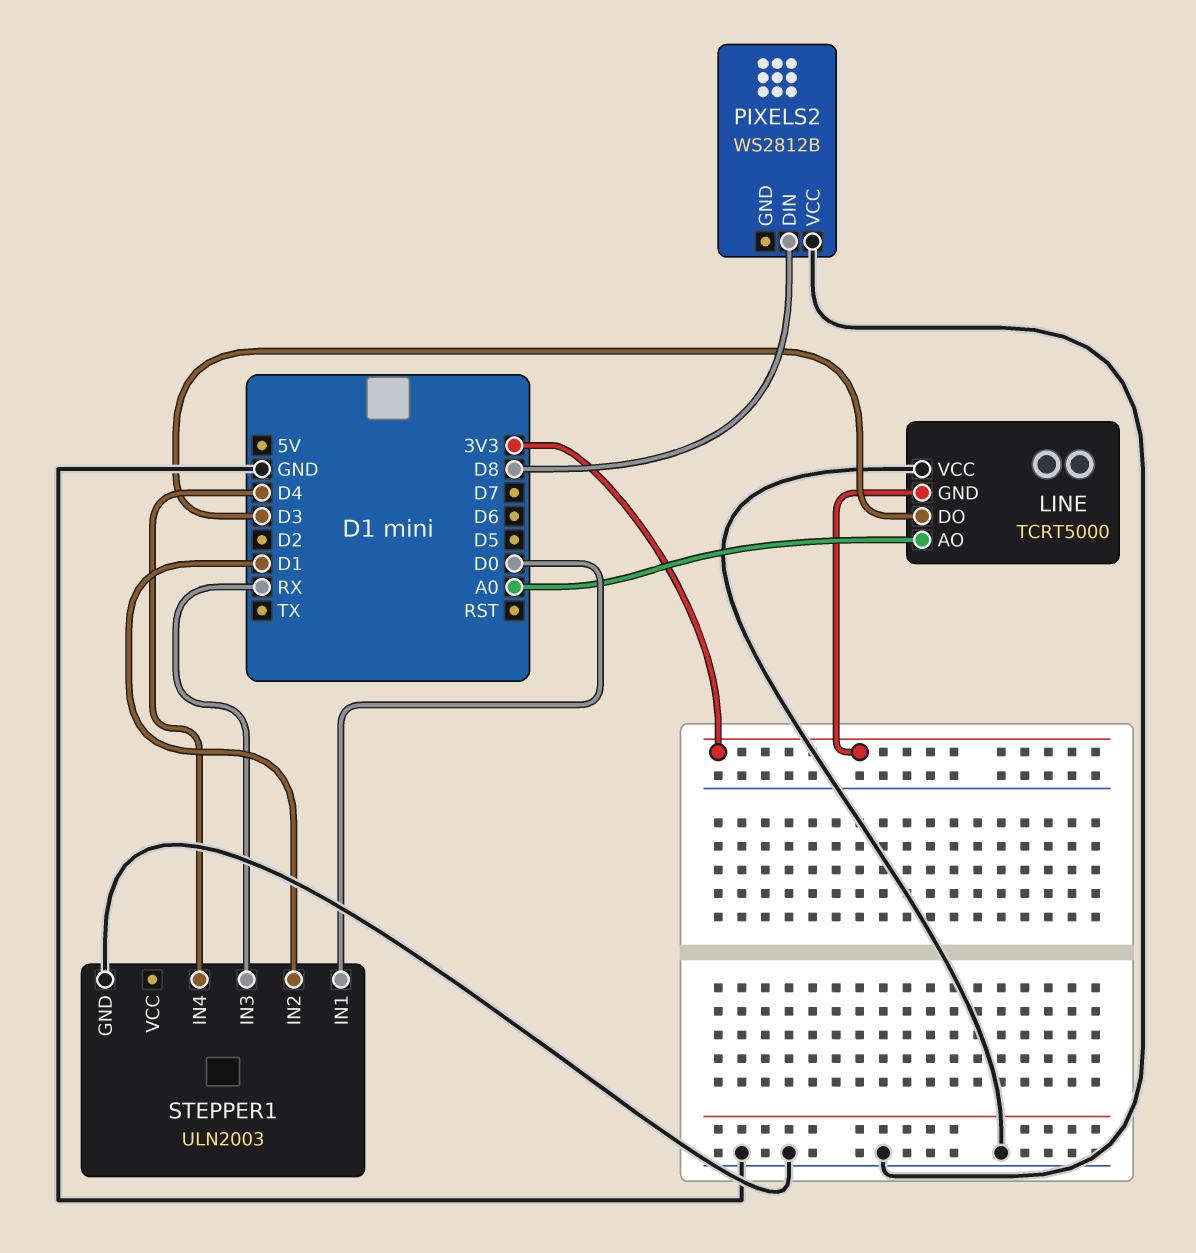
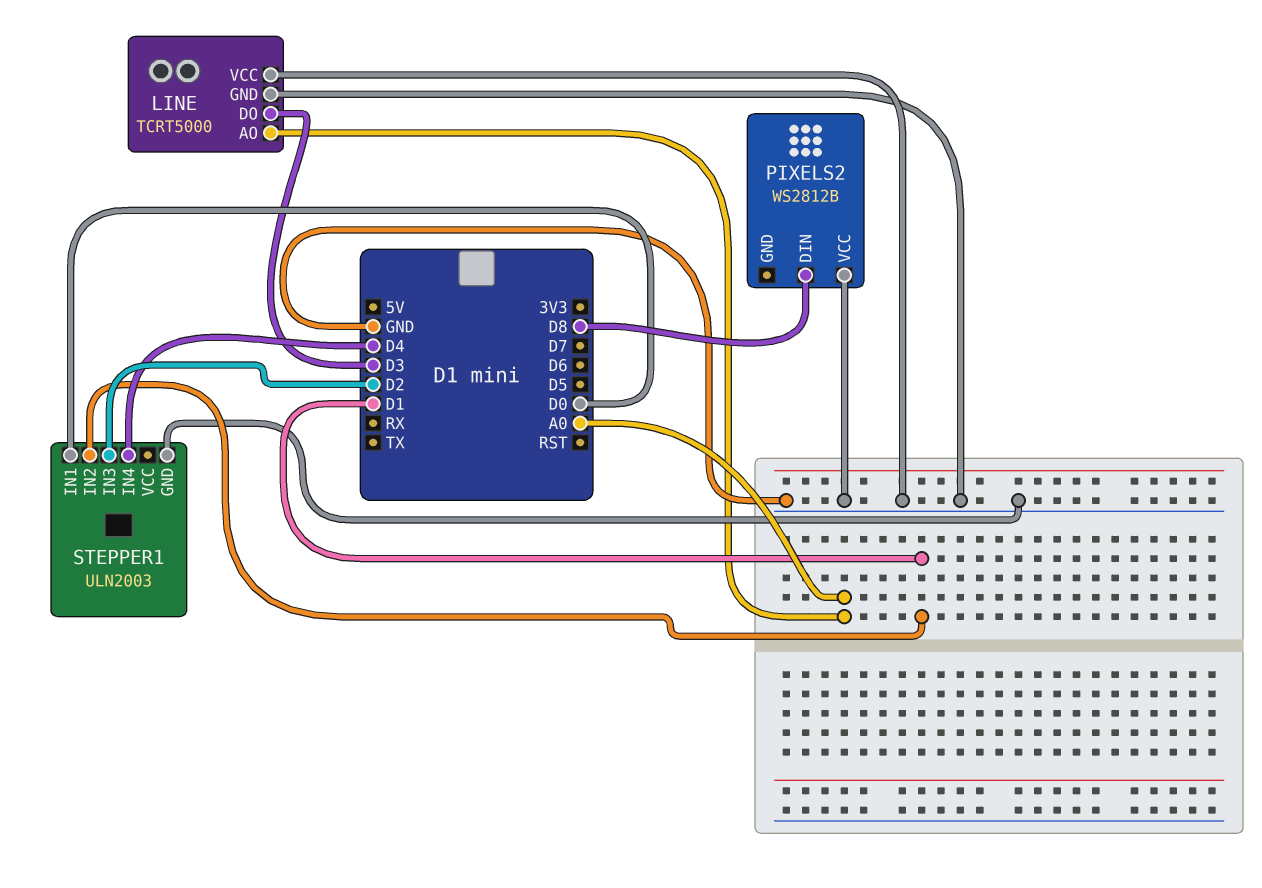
LINE pin GND: 3V3 -> GND
STEPPER1 pin IN3: RX -> D2

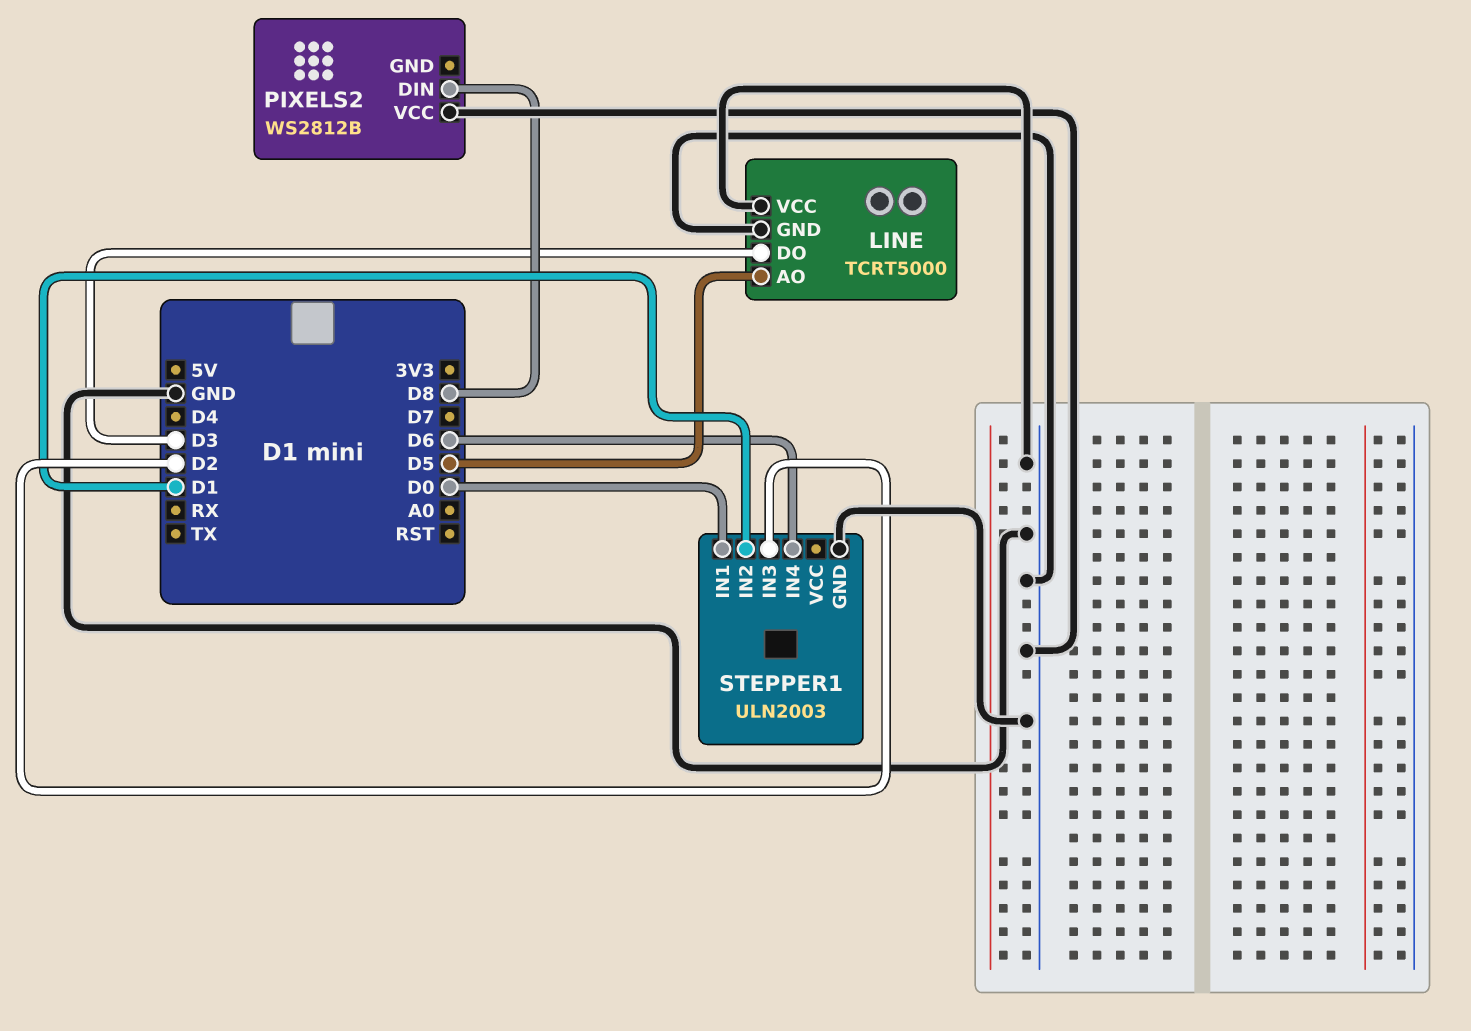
LINE pin AO: A0 -> D5
STEPPER1 pin IN4: D4 -> D6

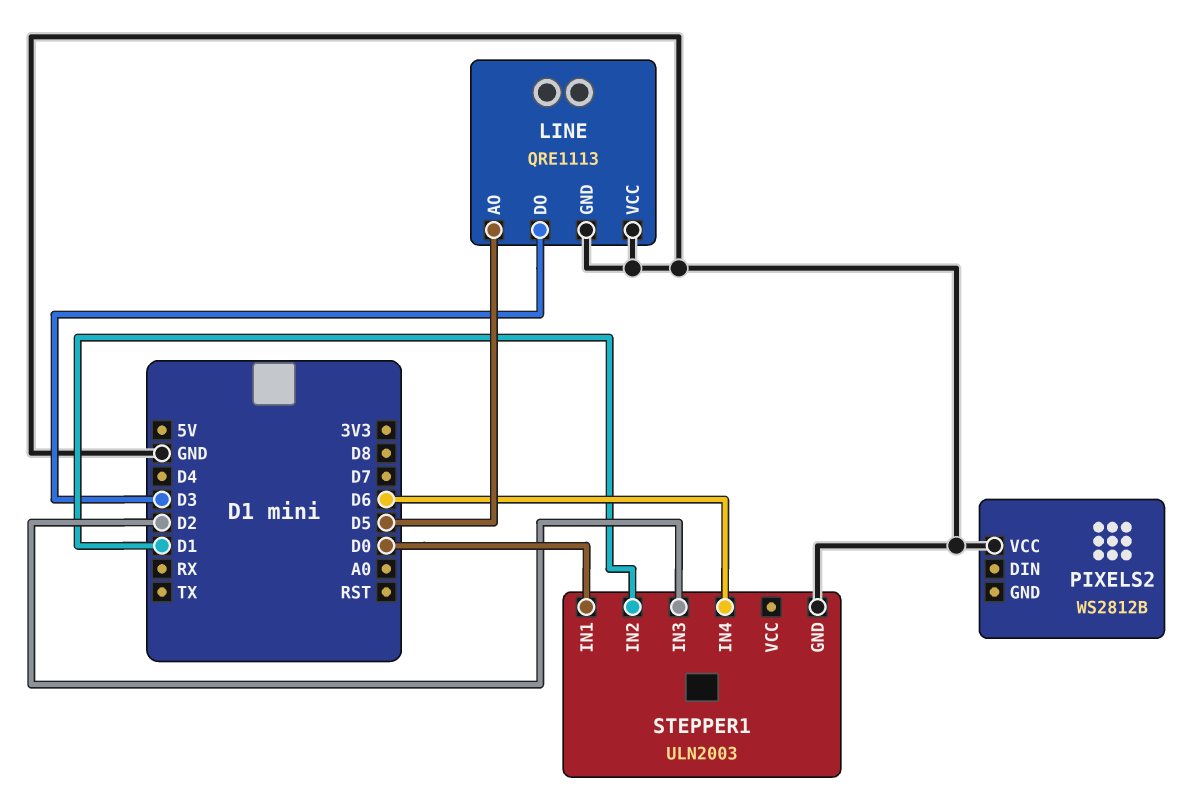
LINE: TCRT5000 -> QRE1113
PIXELS2 pin DIN: D8 -> none

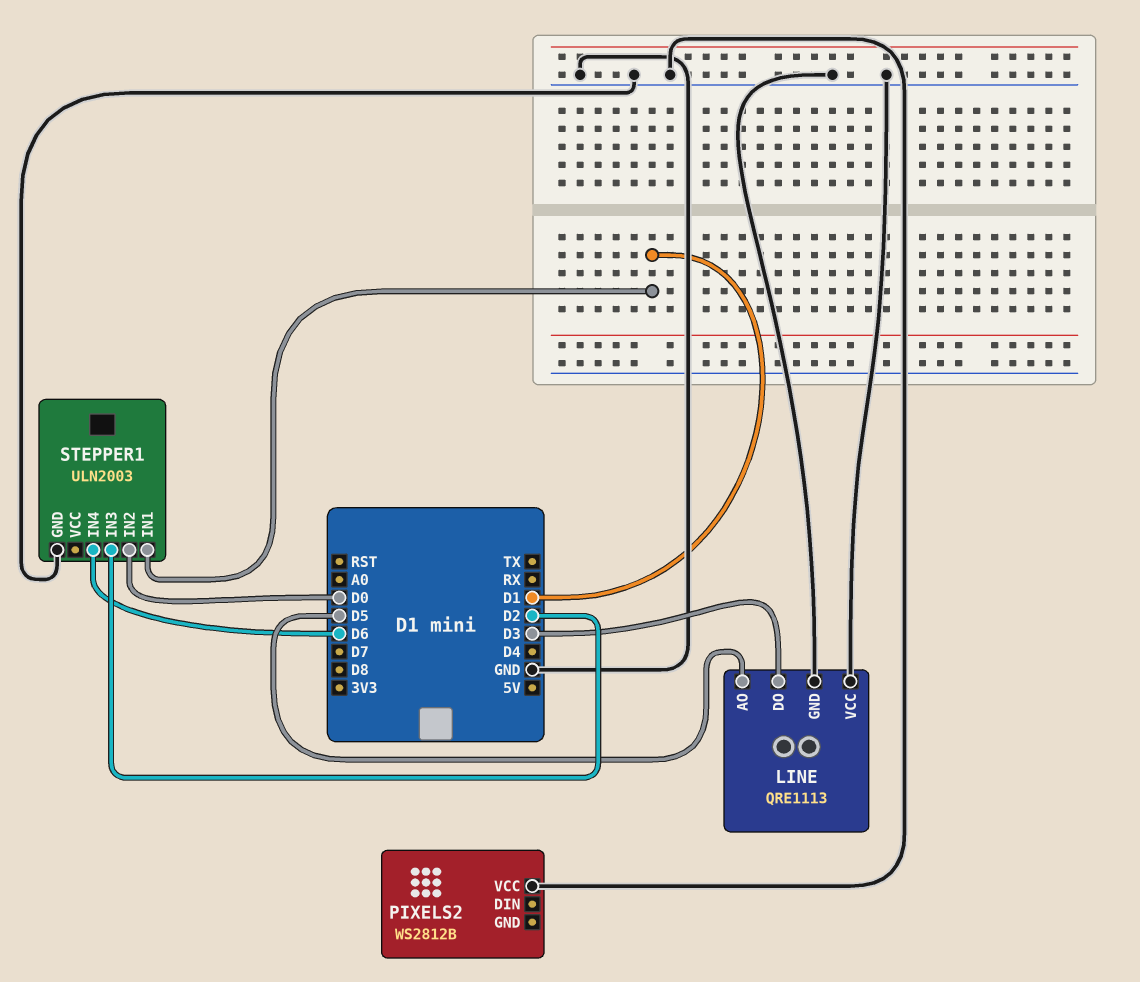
STEPPER1 pin IN1: D0 -> D1
STEPPER1 pin IN2: D1 -> D0

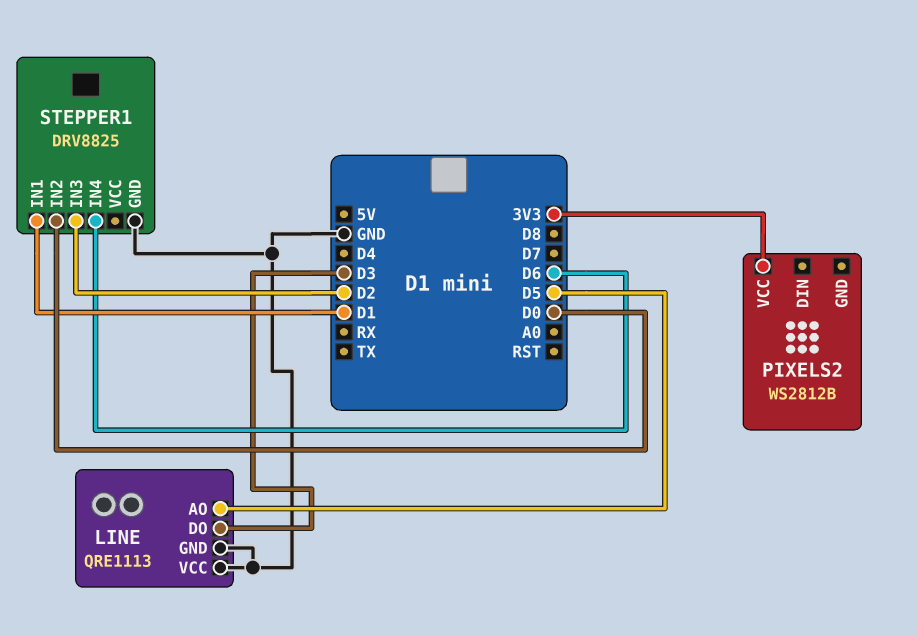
PIXELS2 pin VCC: GND -> 3V3
STEPPER1: ULN2003 -> DRV8825

